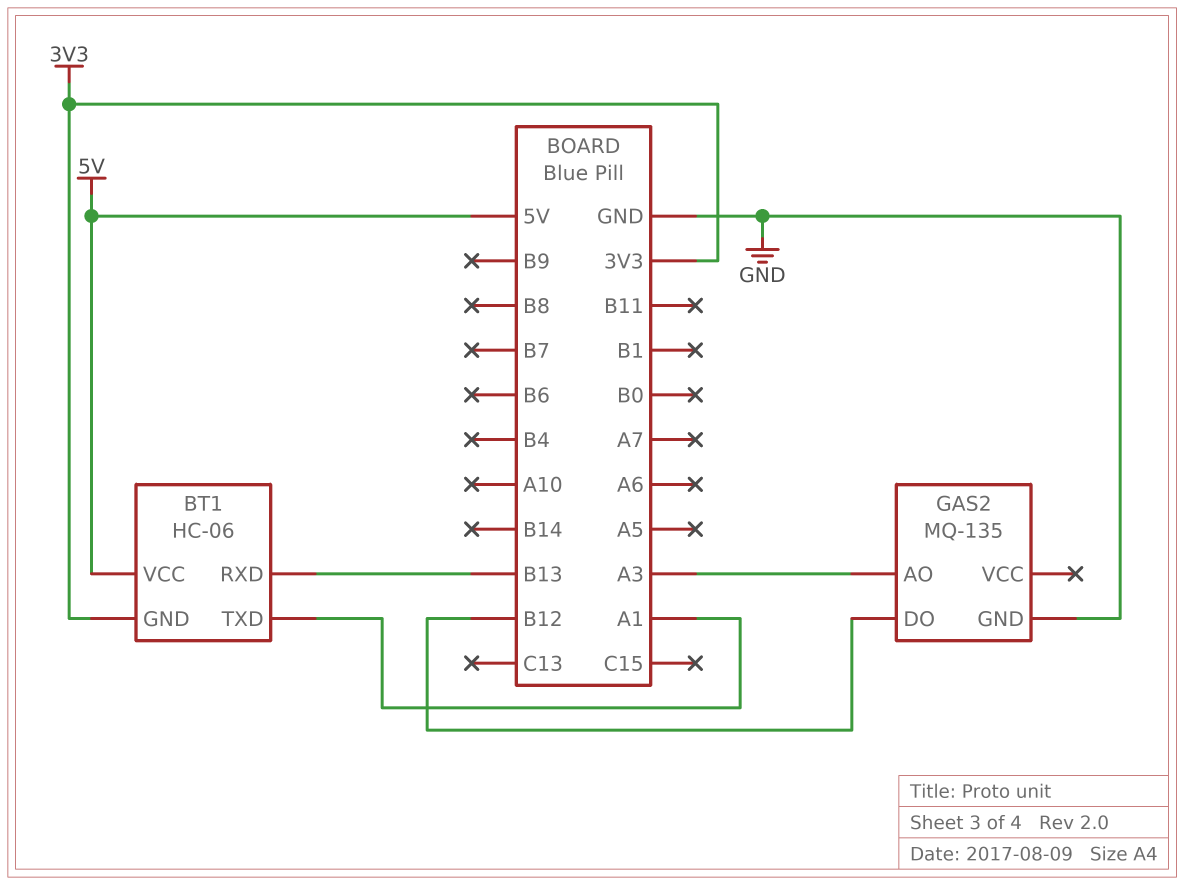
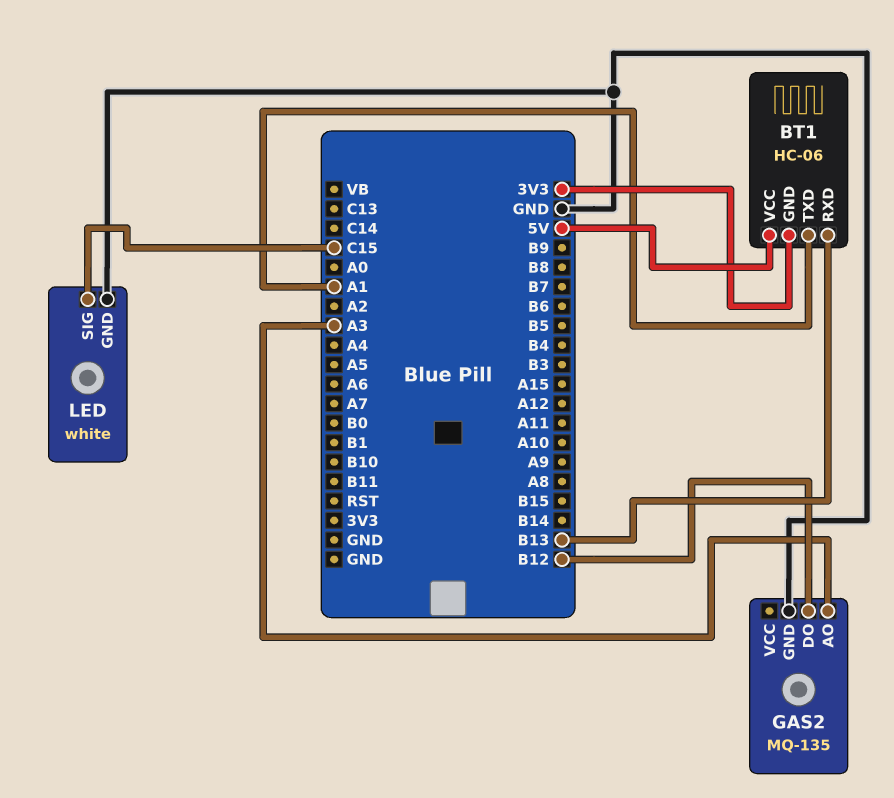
LED: none -> white
LED pin GND: none -> GND
LED pin SIG: none -> C15

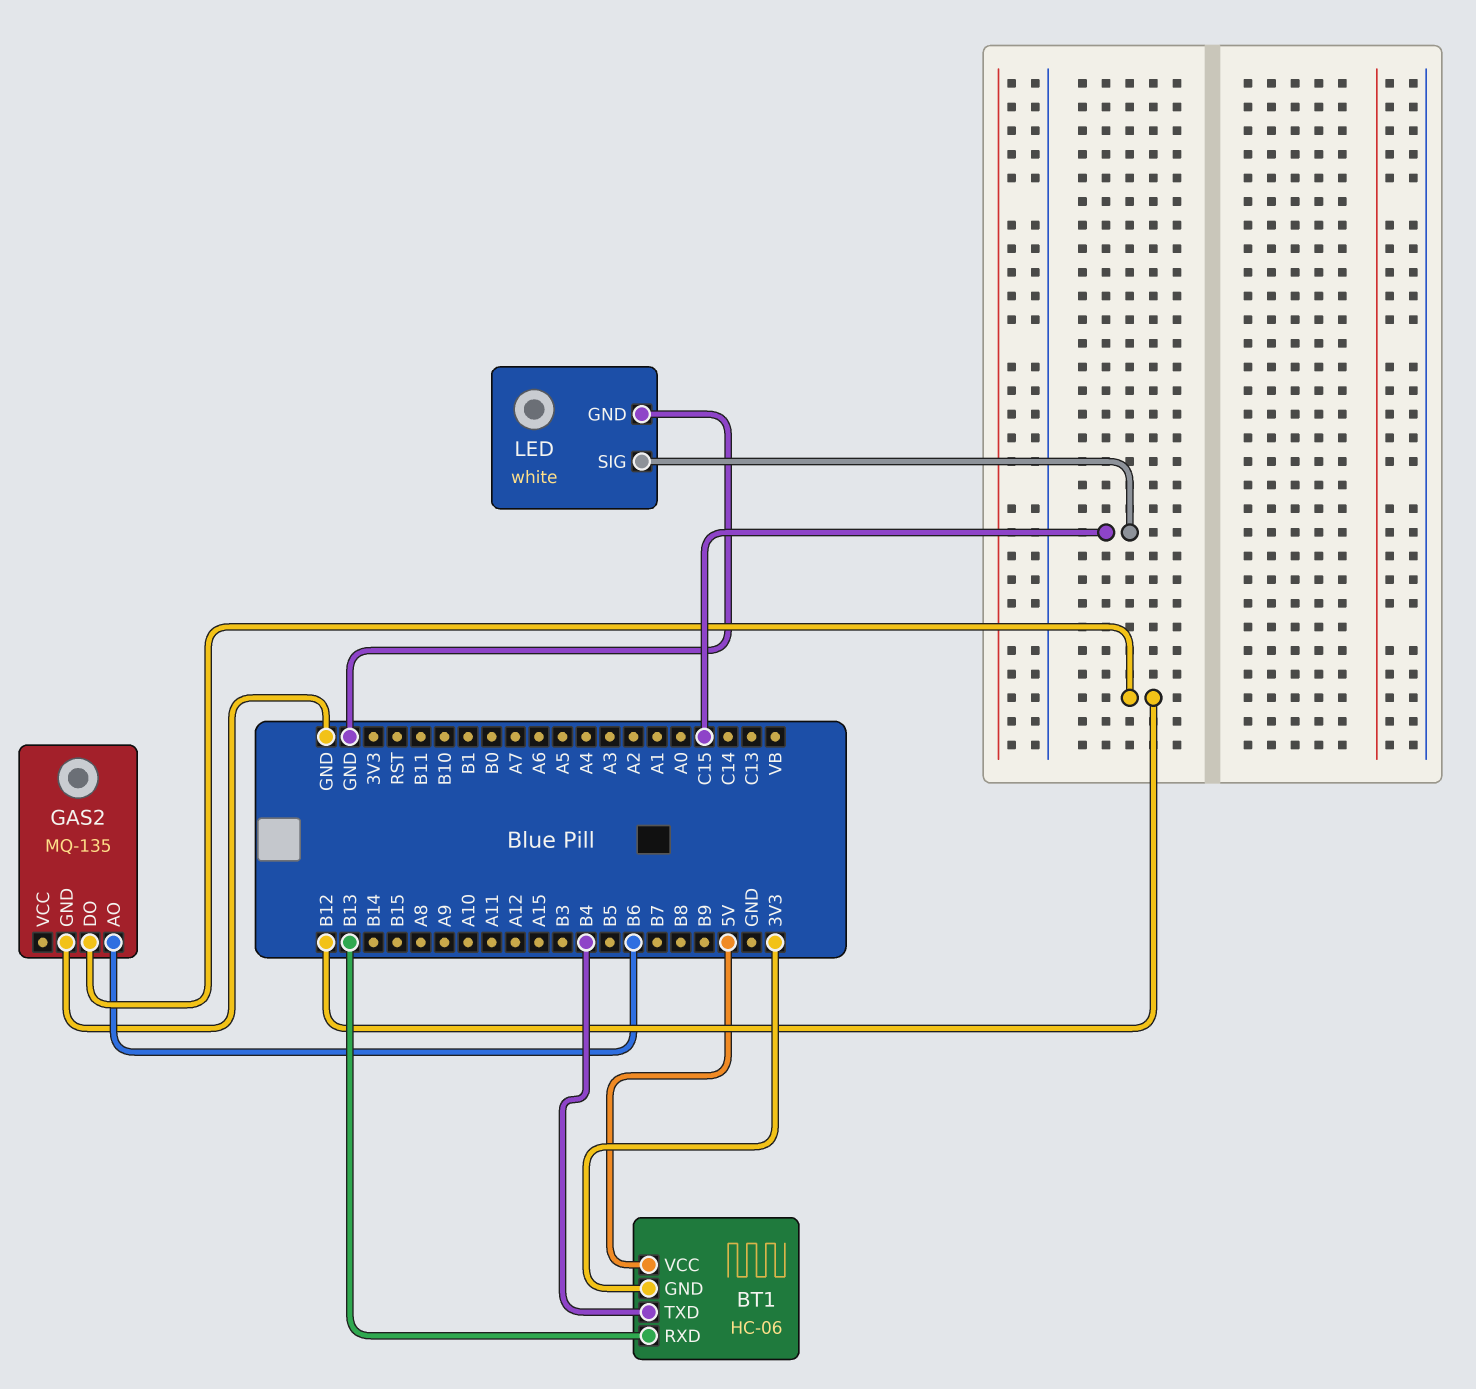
BT1 pin TXD: A1 -> B4
GAS2 pin AO: A3 -> B6

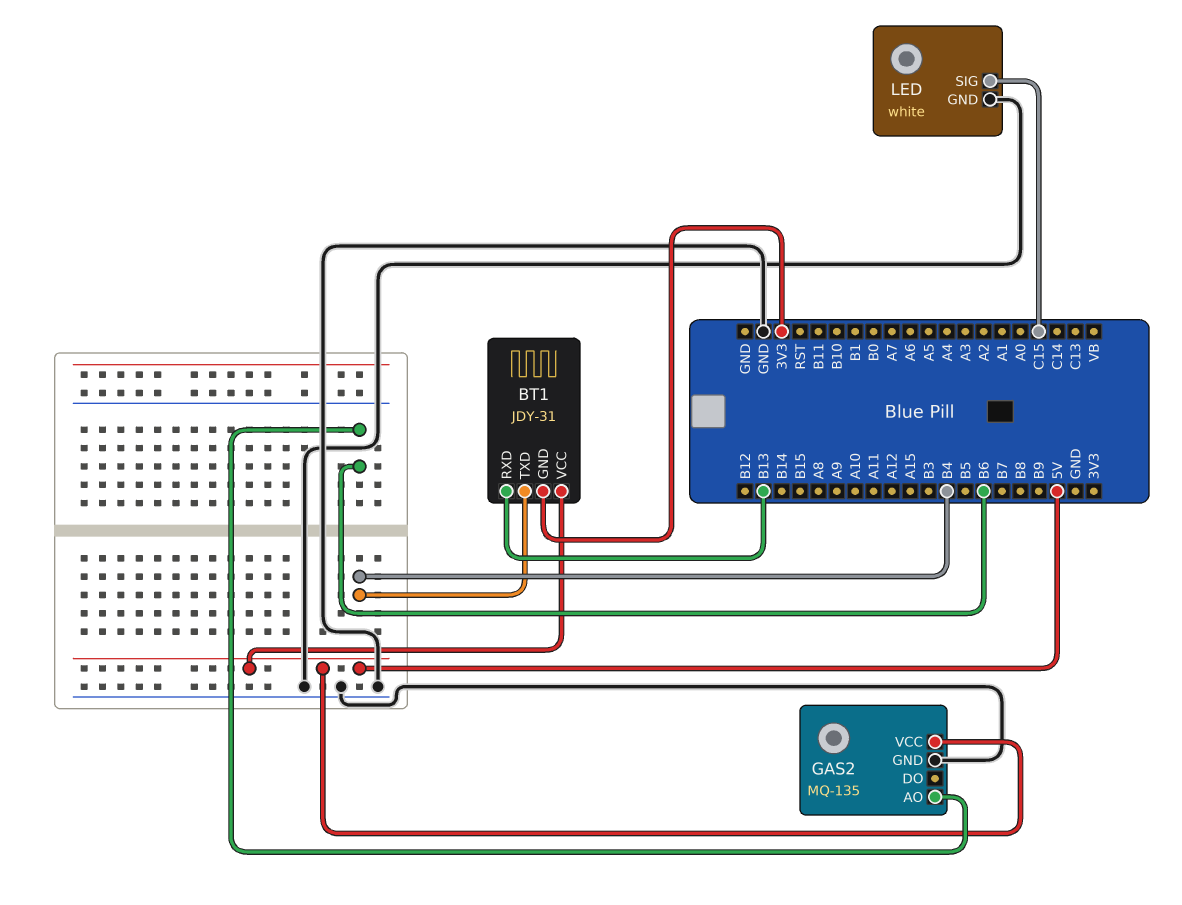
BT1: HC-06 -> JDY-31
GAS2 pin DO: B12 -> none
GAS2 pin VCC: none -> 5V

